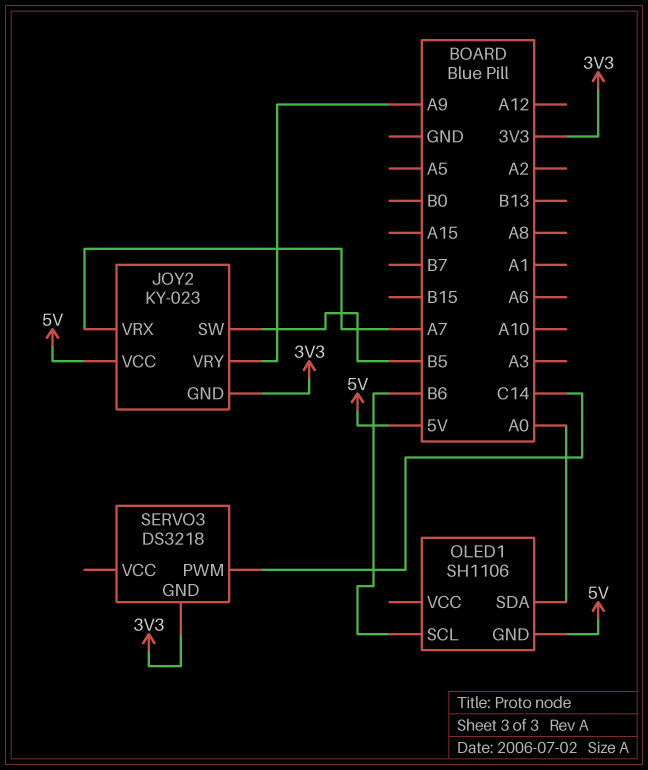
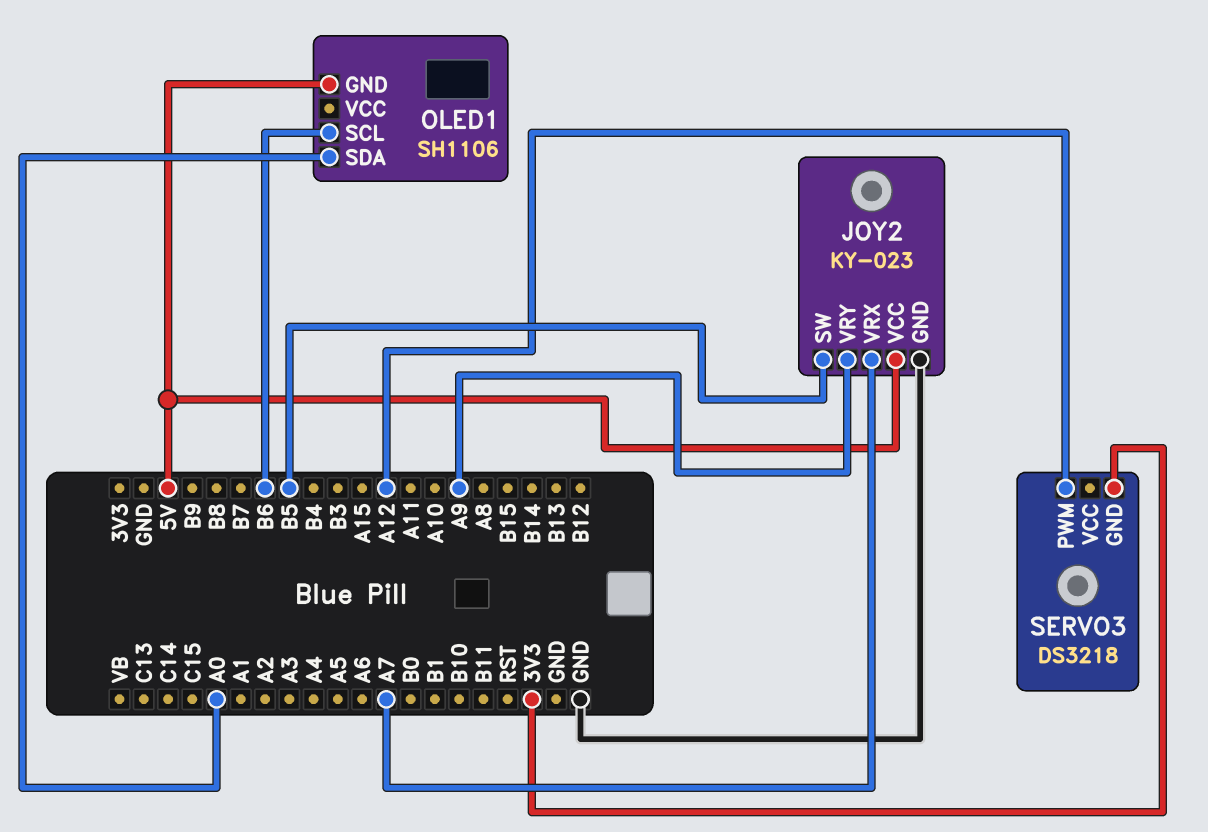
JOY2 pin GND: 3V3 -> GND
SERVO3 pin PWM: C14 -> A12

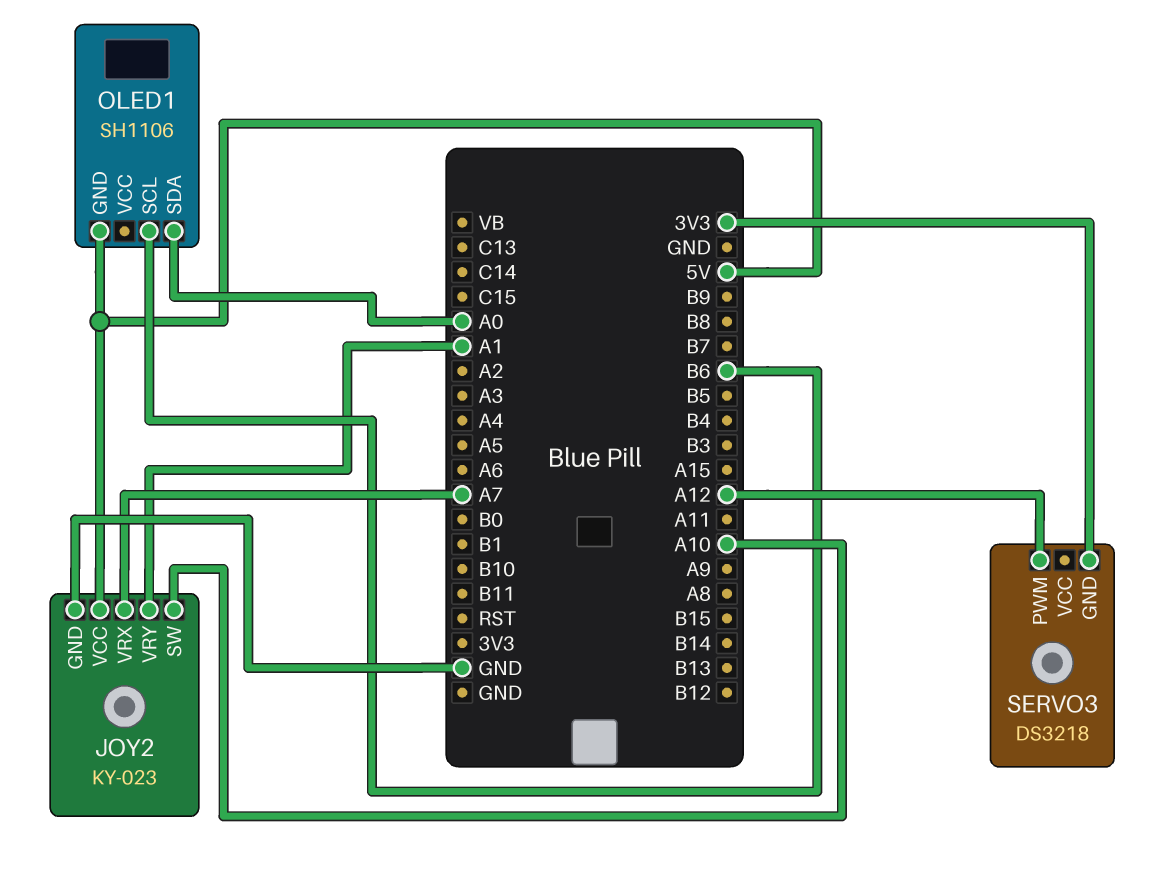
JOY2 pin SW: B5 -> A10
JOY2 pin VRY: A9 -> A1

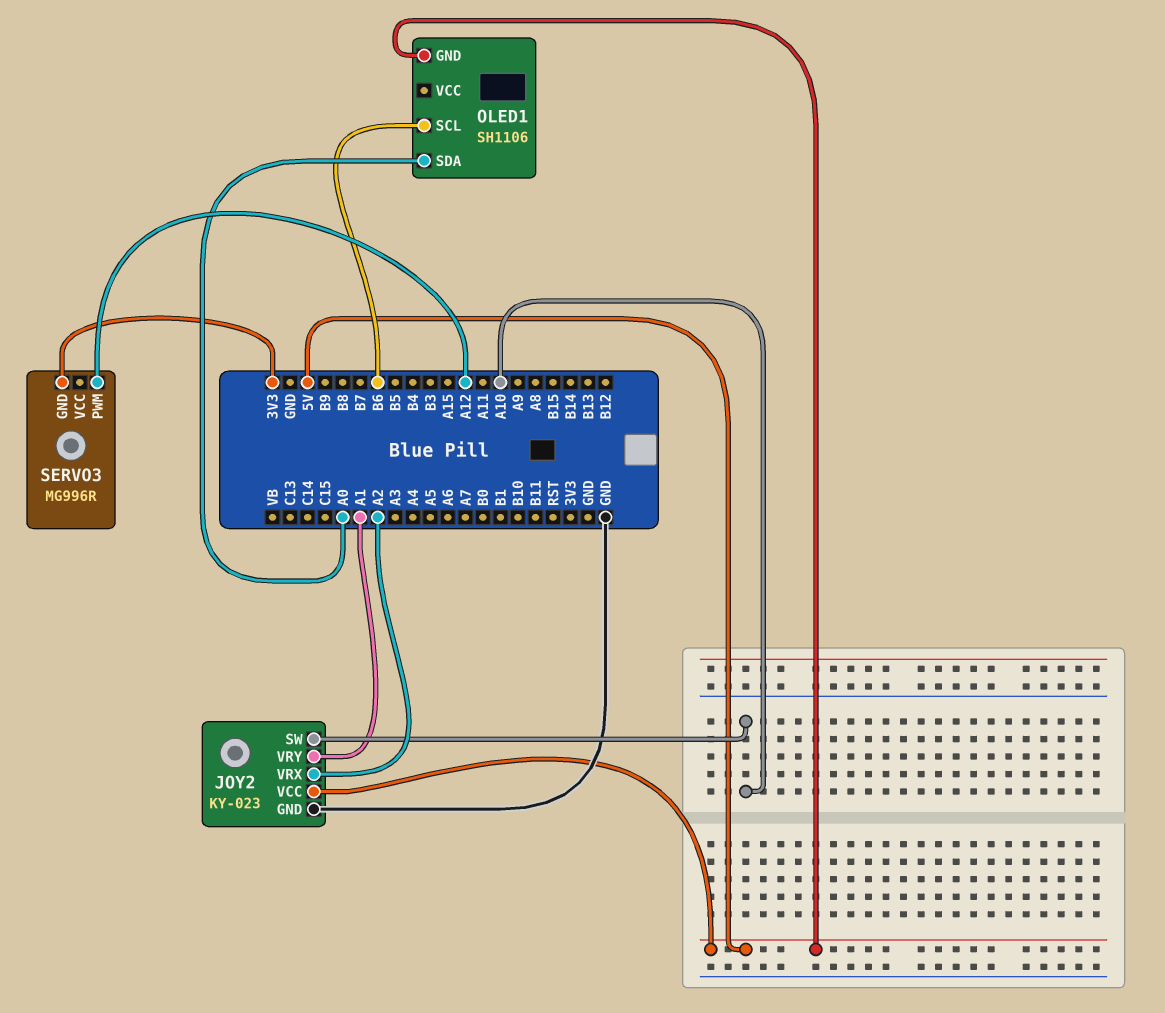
JOY2 pin VRX: A7 -> A2
SERVO3: DS3218 -> MG996R

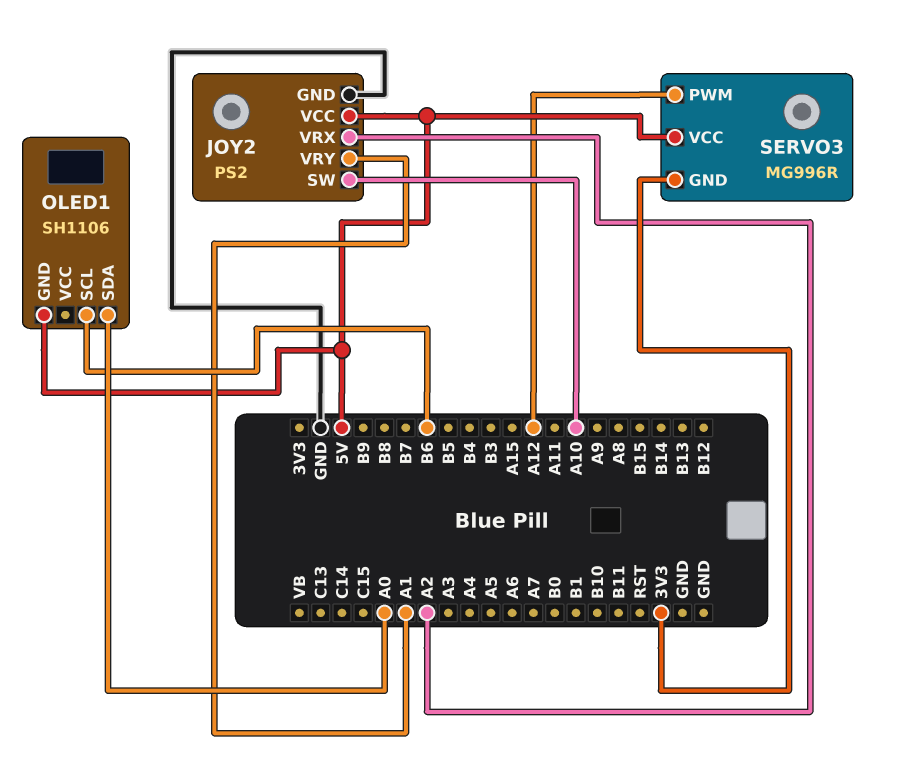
JOY2: KY-023 -> PS2
SERVO3 pin VCC: none -> 5V

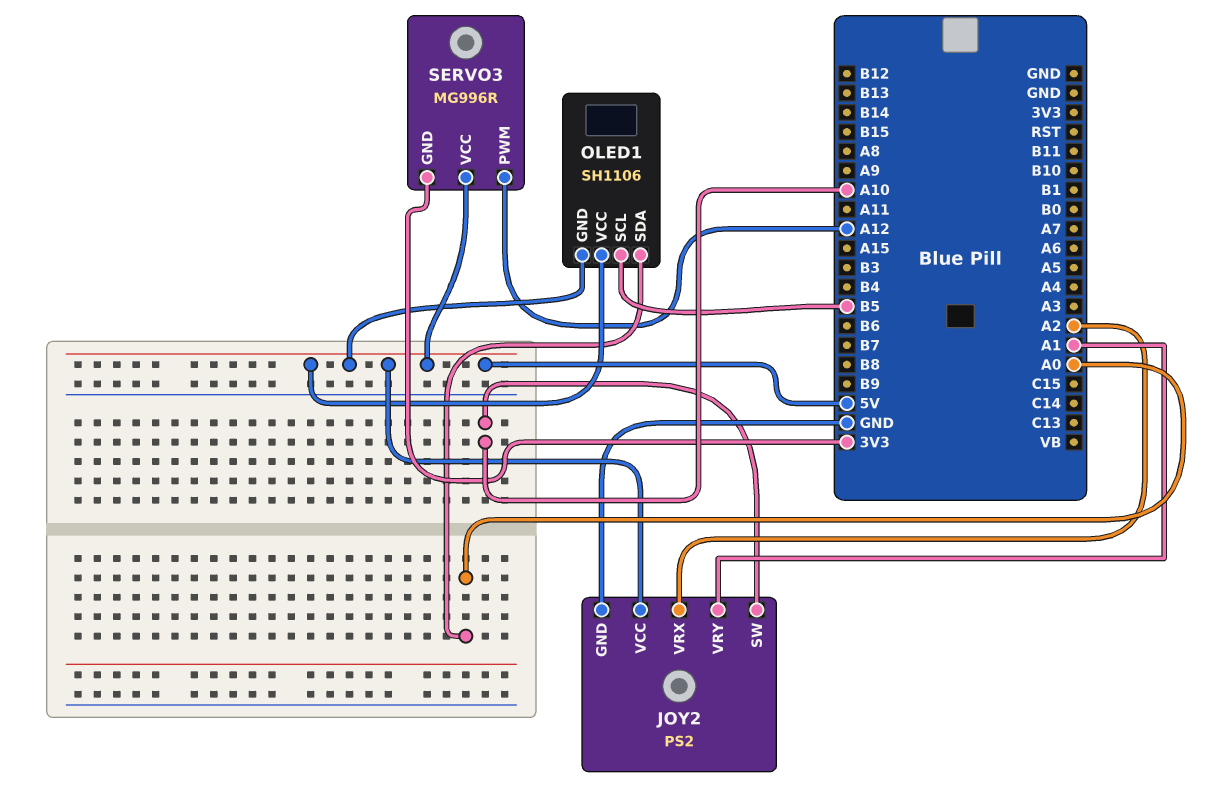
OLED1 pin SCL: B6 -> B5
OLED1 pin VCC: none -> 5V

